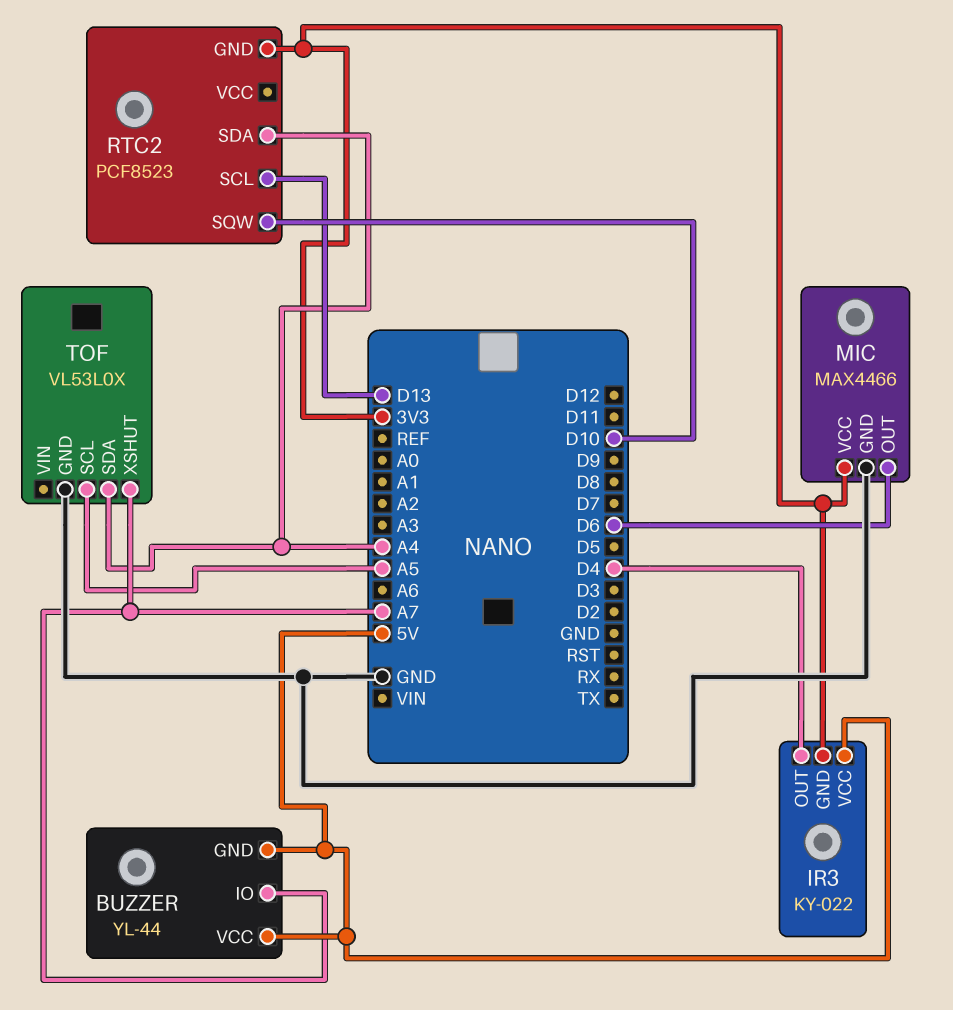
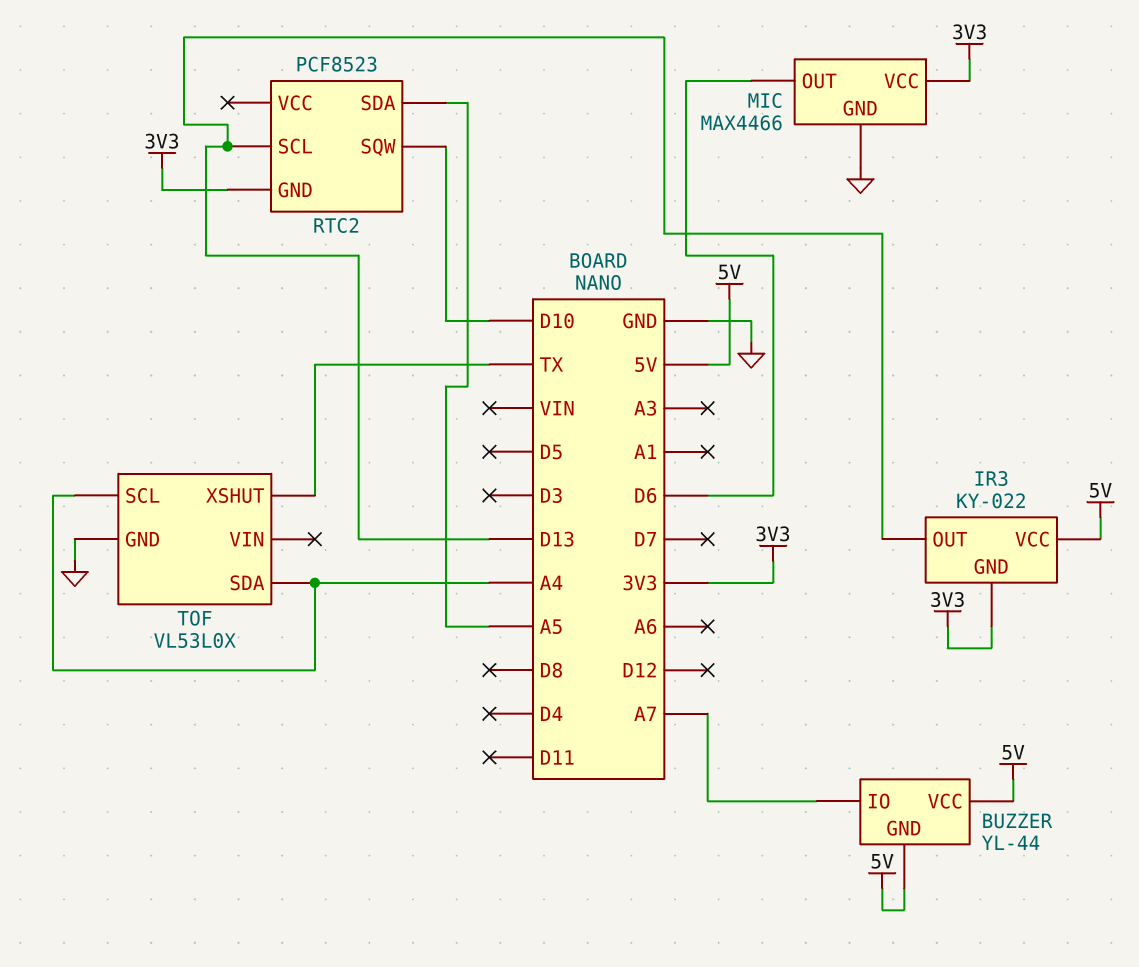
IR3 pin OUT: D4 -> D13
RTC2 pin SDA: A4 -> A5
TOF pin SCL: A5 -> A4
TOF pin XSHUT: A7 -> TX

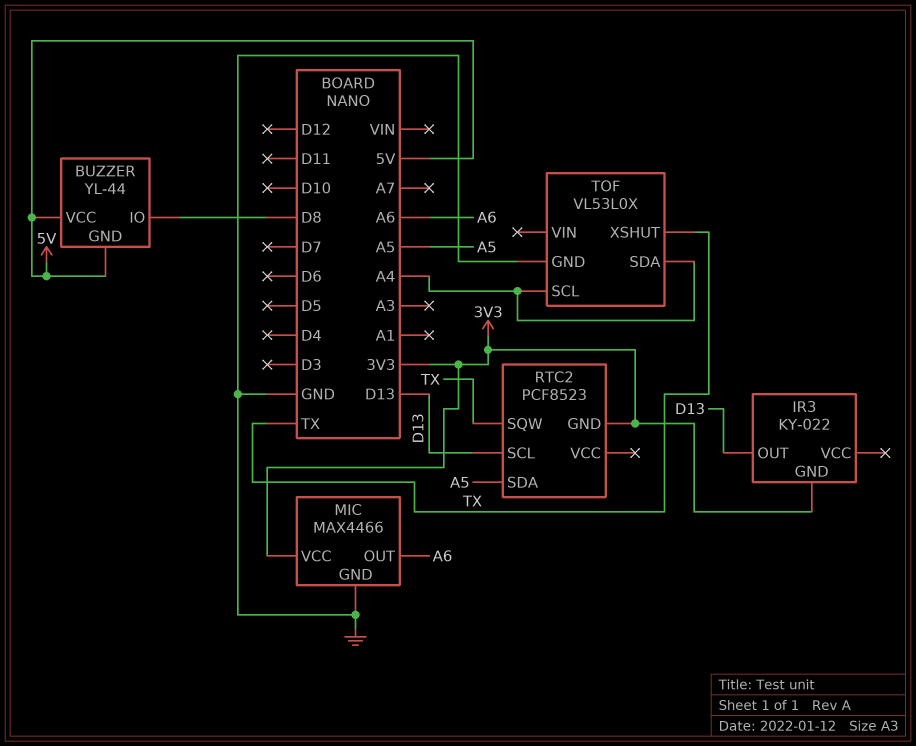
BUZZER pin IO: A7 -> D8
IR3 pin VCC: 5V -> none
MIC pin OUT: D6 -> A6
RTC2 pin SQW: D10 -> TX

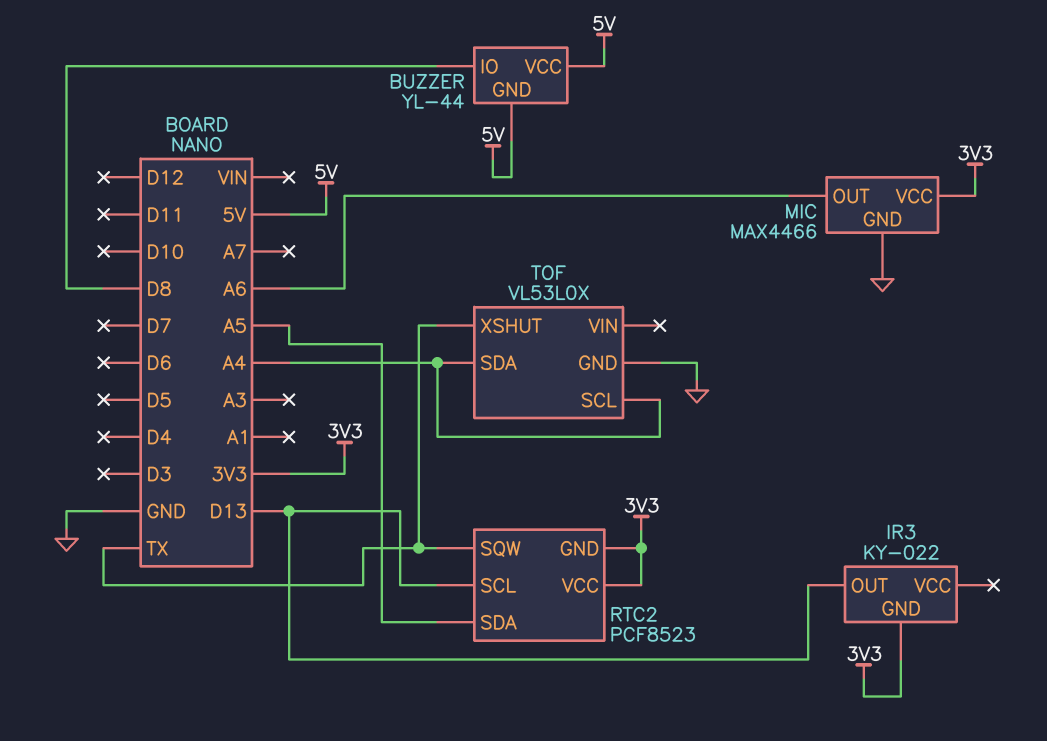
RTC2 pin VCC: none -> 3V3

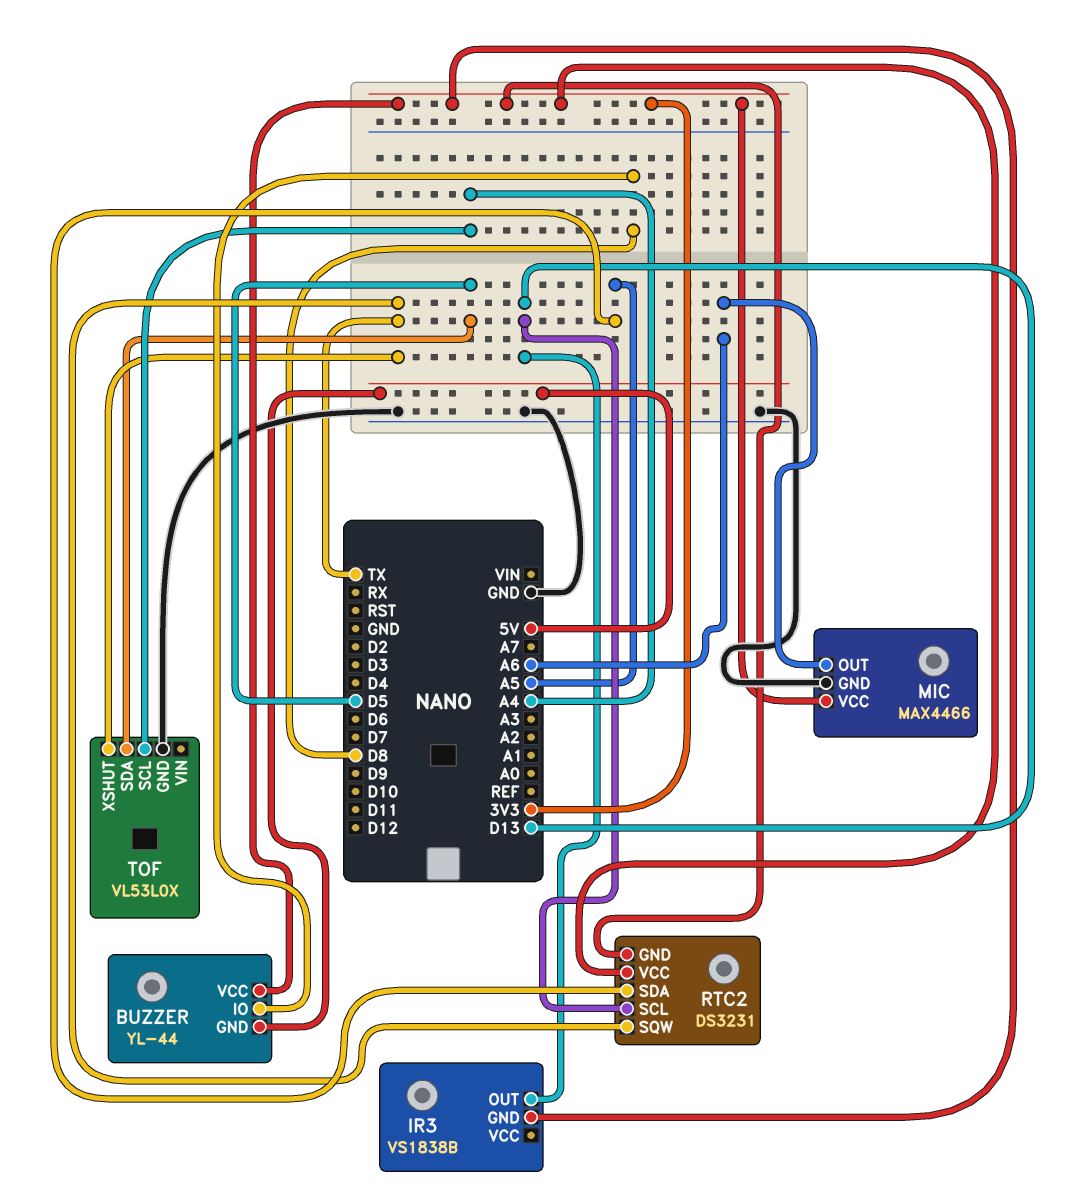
BUZZER pin VCC: 5V -> 3V3
IR3: KY-022 -> VS1838B
RTC2: PCF8523 -> DS3231
TOF pin SDA: A4 -> D5

